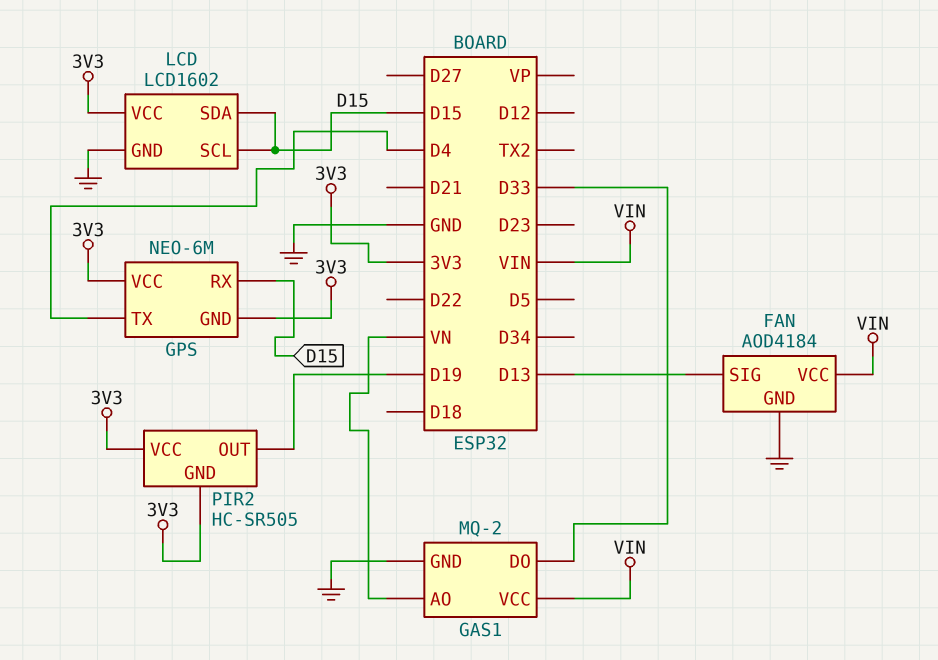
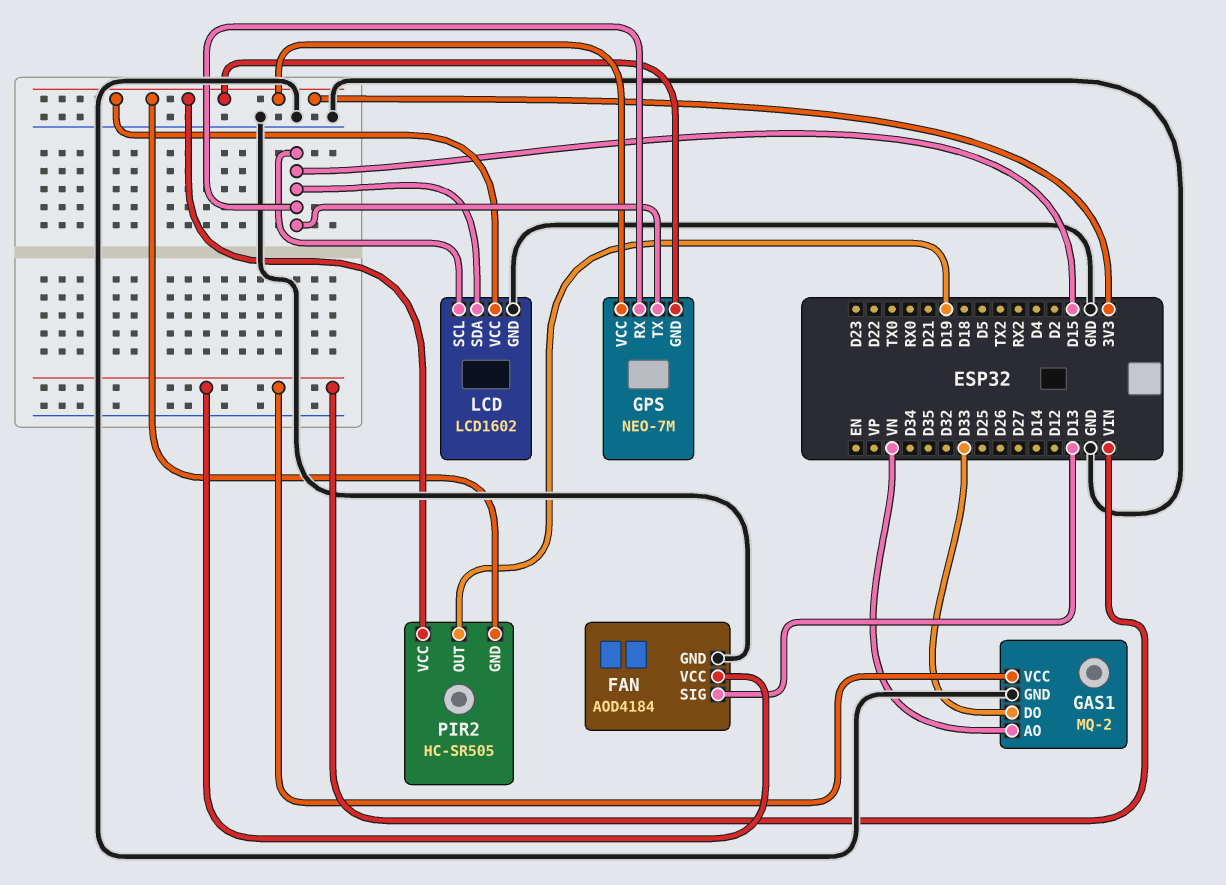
GPS: NEO-6M -> NEO-7M
GPS pin TX: D4 -> D15

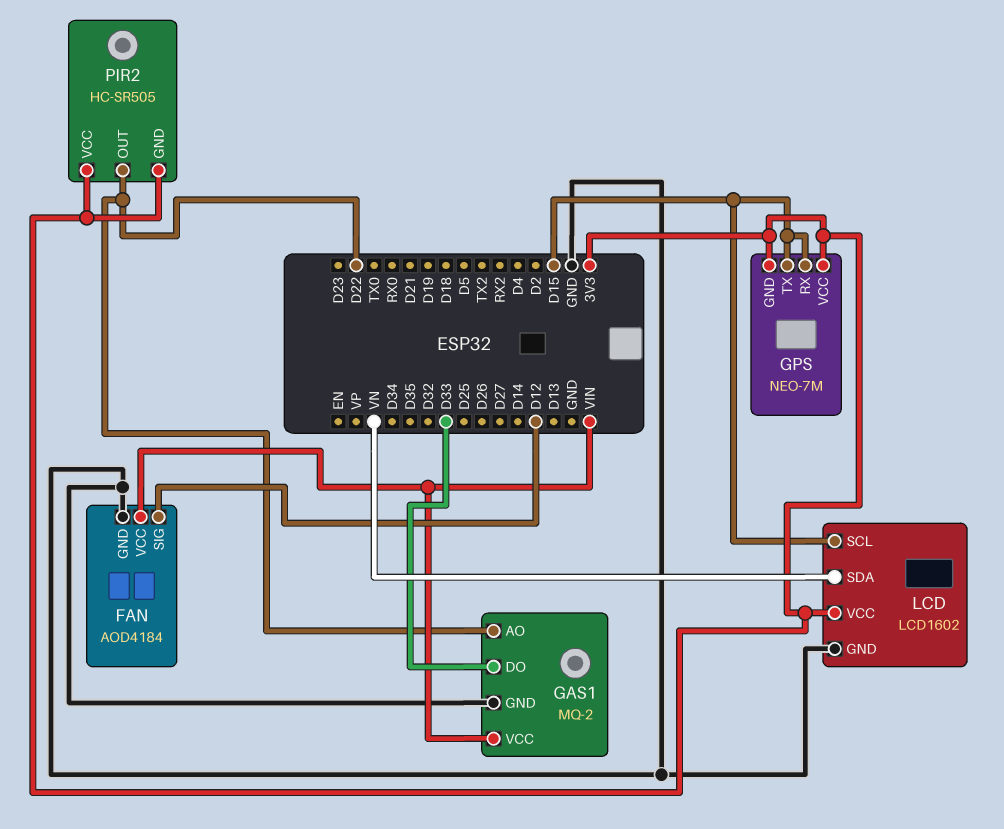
FAN pin SIG: D13 -> D12
GAS1 pin AO: VN -> D22
LCD pin SDA: D15 -> VN
PIR2 pin OUT: D19 -> D22

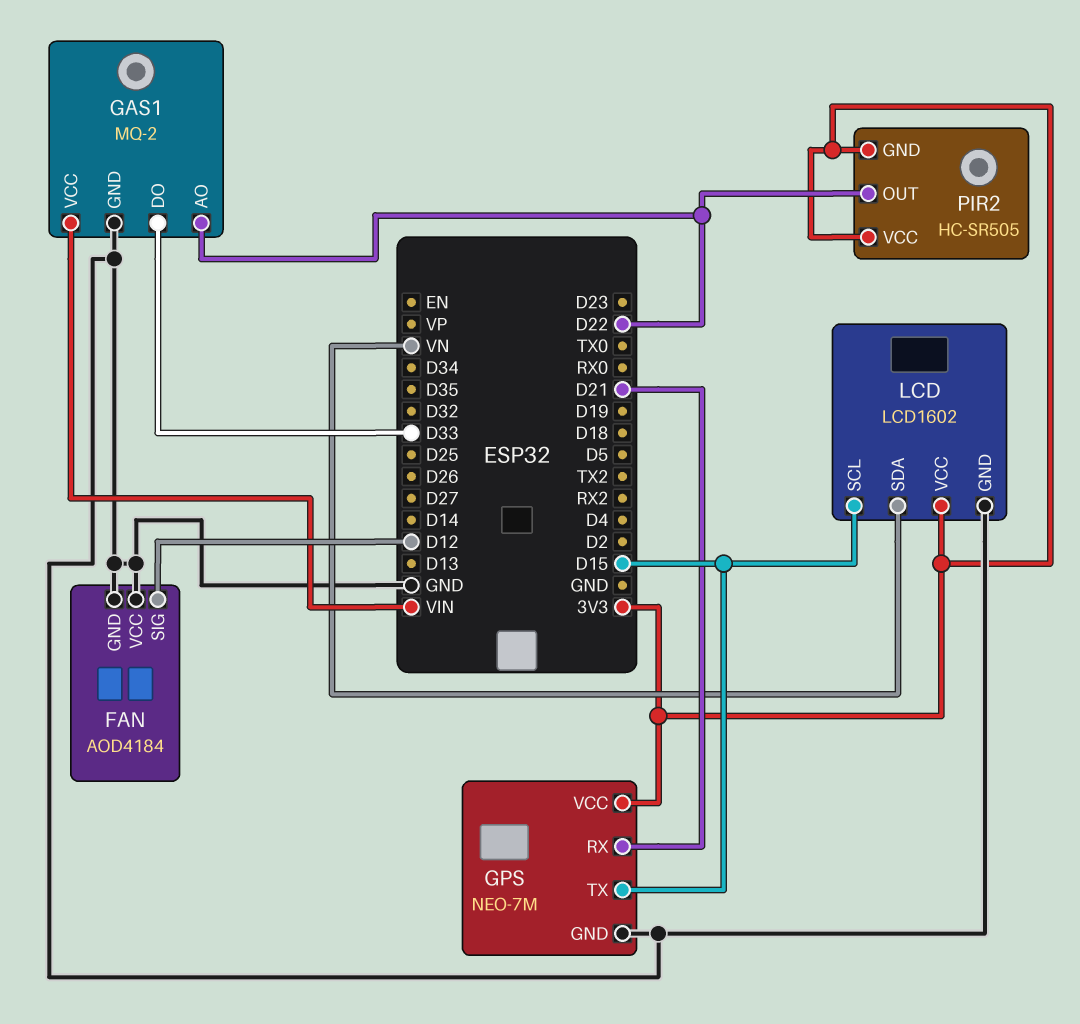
FAN pin VCC: VIN -> GND
GPS pin GND: 3V3 -> GND
GPS pin RX: D15 -> D21

